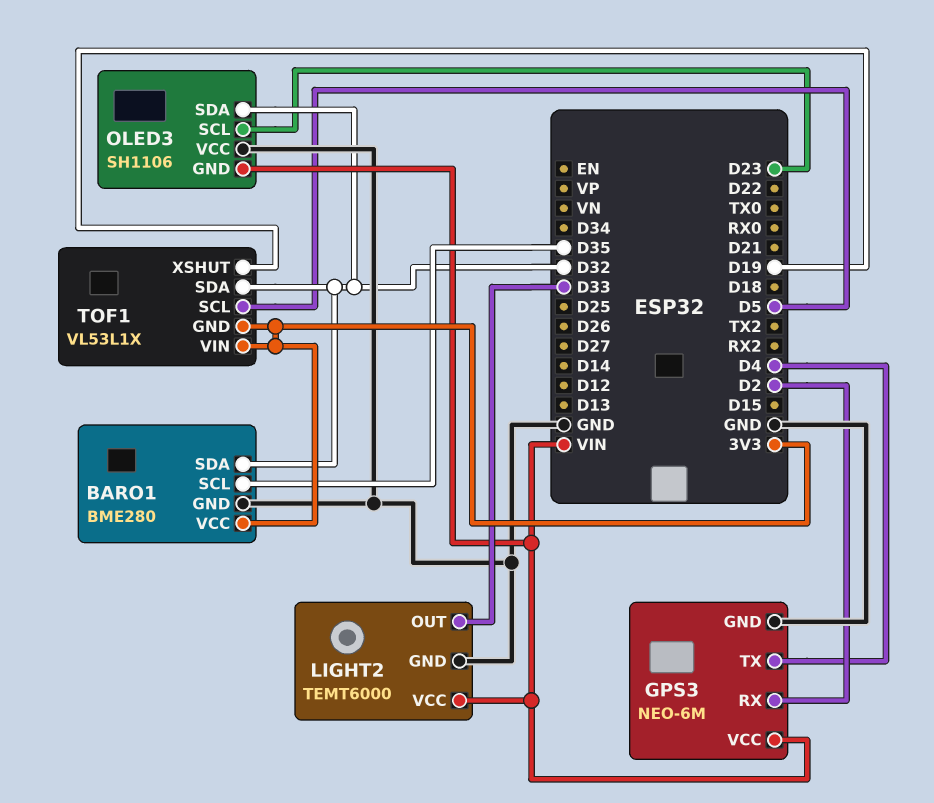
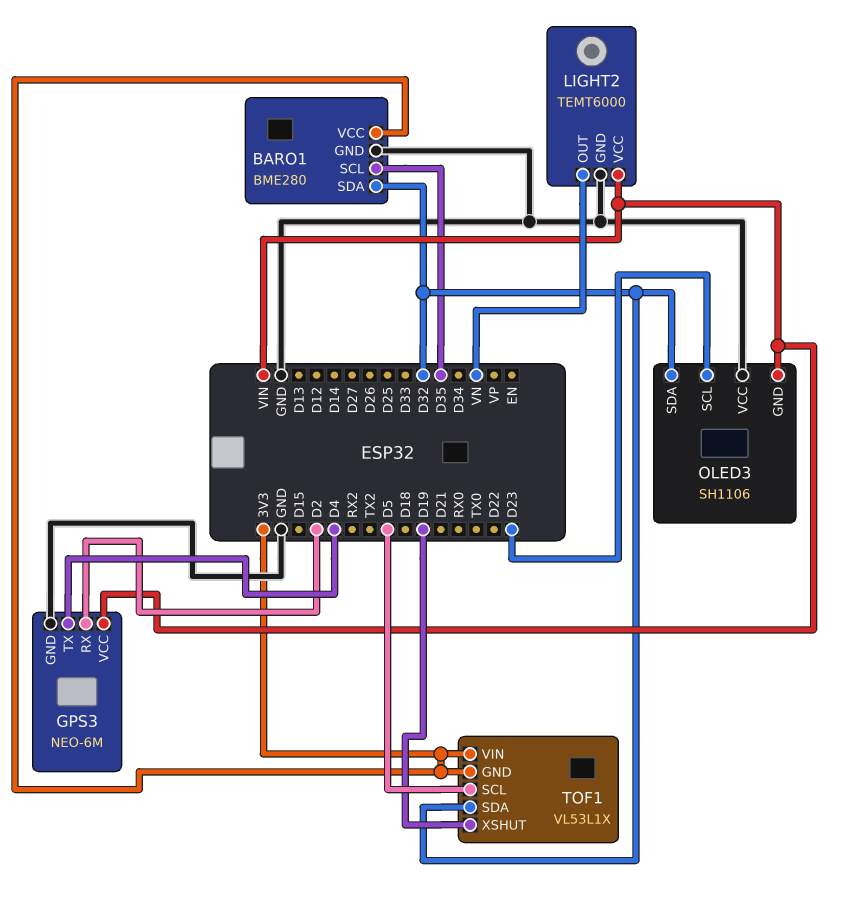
LIGHT2 pin OUT: D33 -> VN

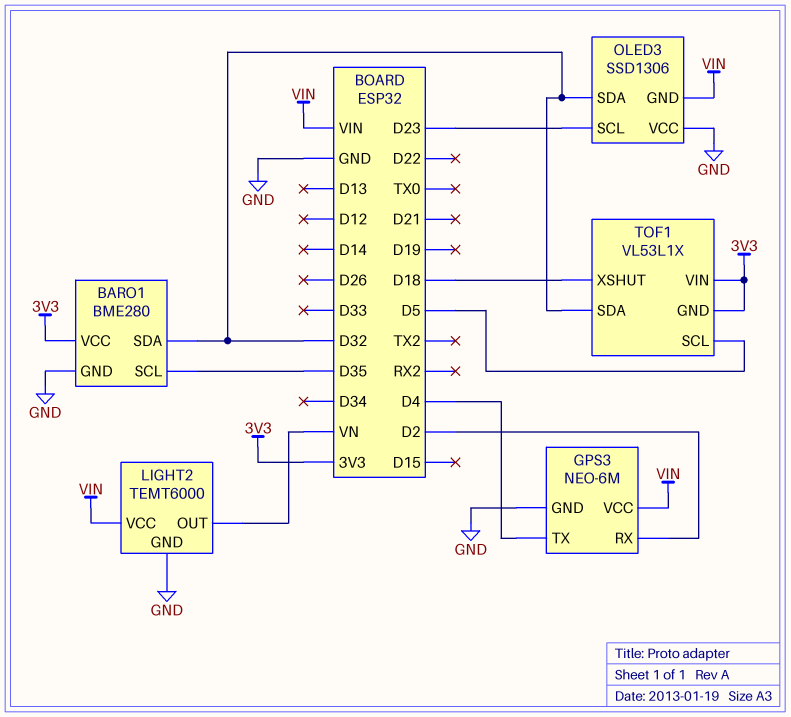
OLED3: SH1106 -> SSD1306
TOF1 pin XSHUT: D19 -> D18

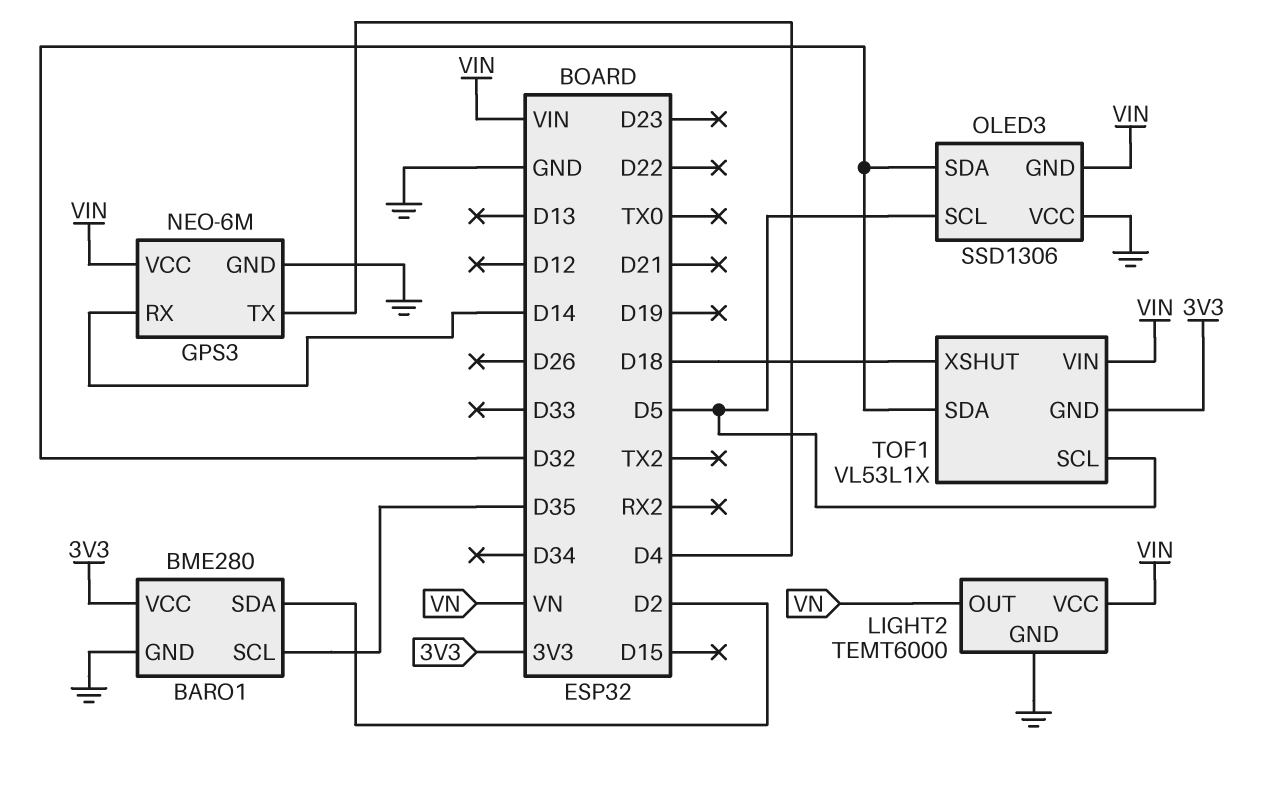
BARO1 pin SDA: D32 -> D2
GPS3 pin RX: D2 -> D14
OLED3 pin SCL: D23 -> D5
TOF1 pin VIN: 3V3 -> VIN

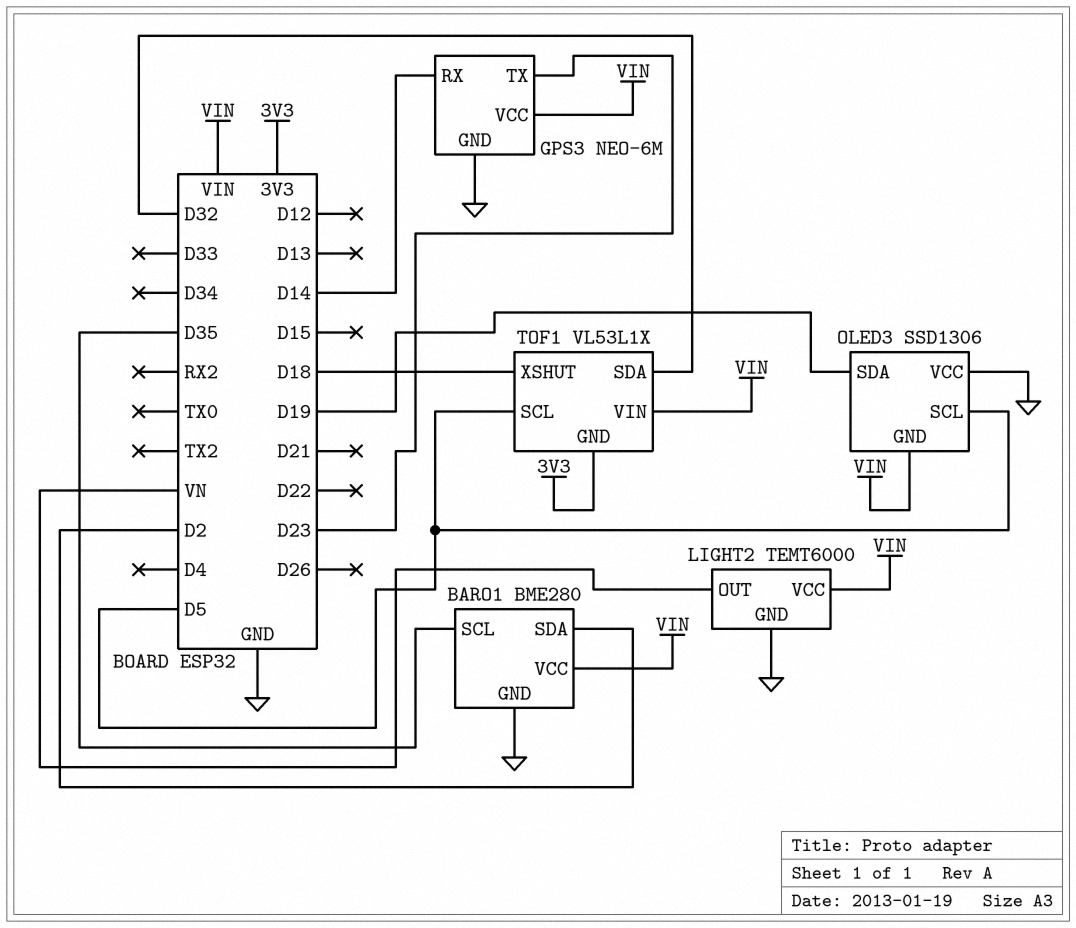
BARO1 pin VCC: 3V3 -> VIN
GPS3 pin TX: D4 -> D23
OLED3 pin SDA: D32 -> D19

